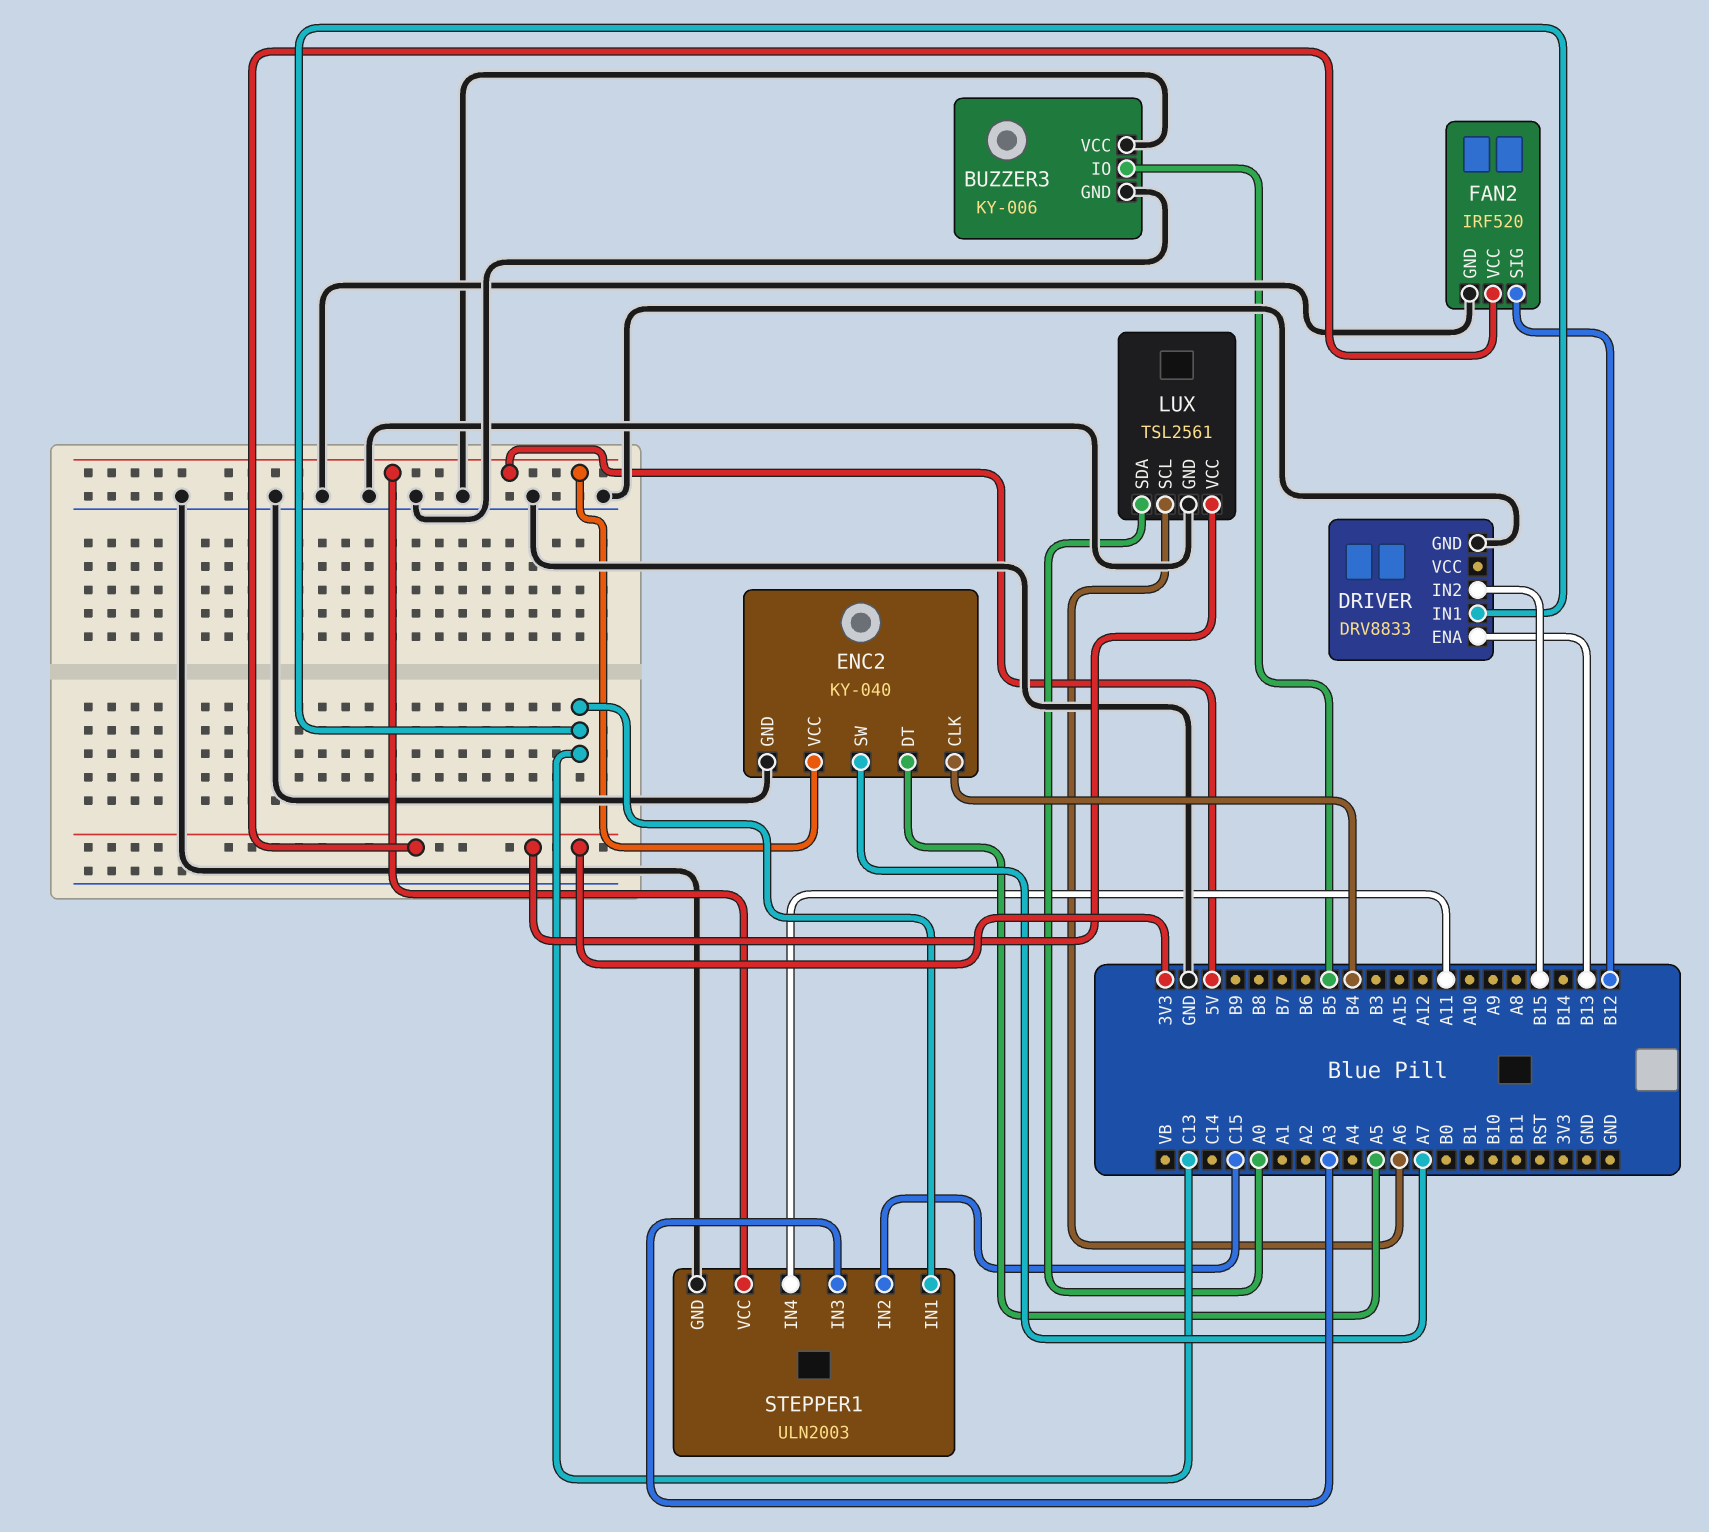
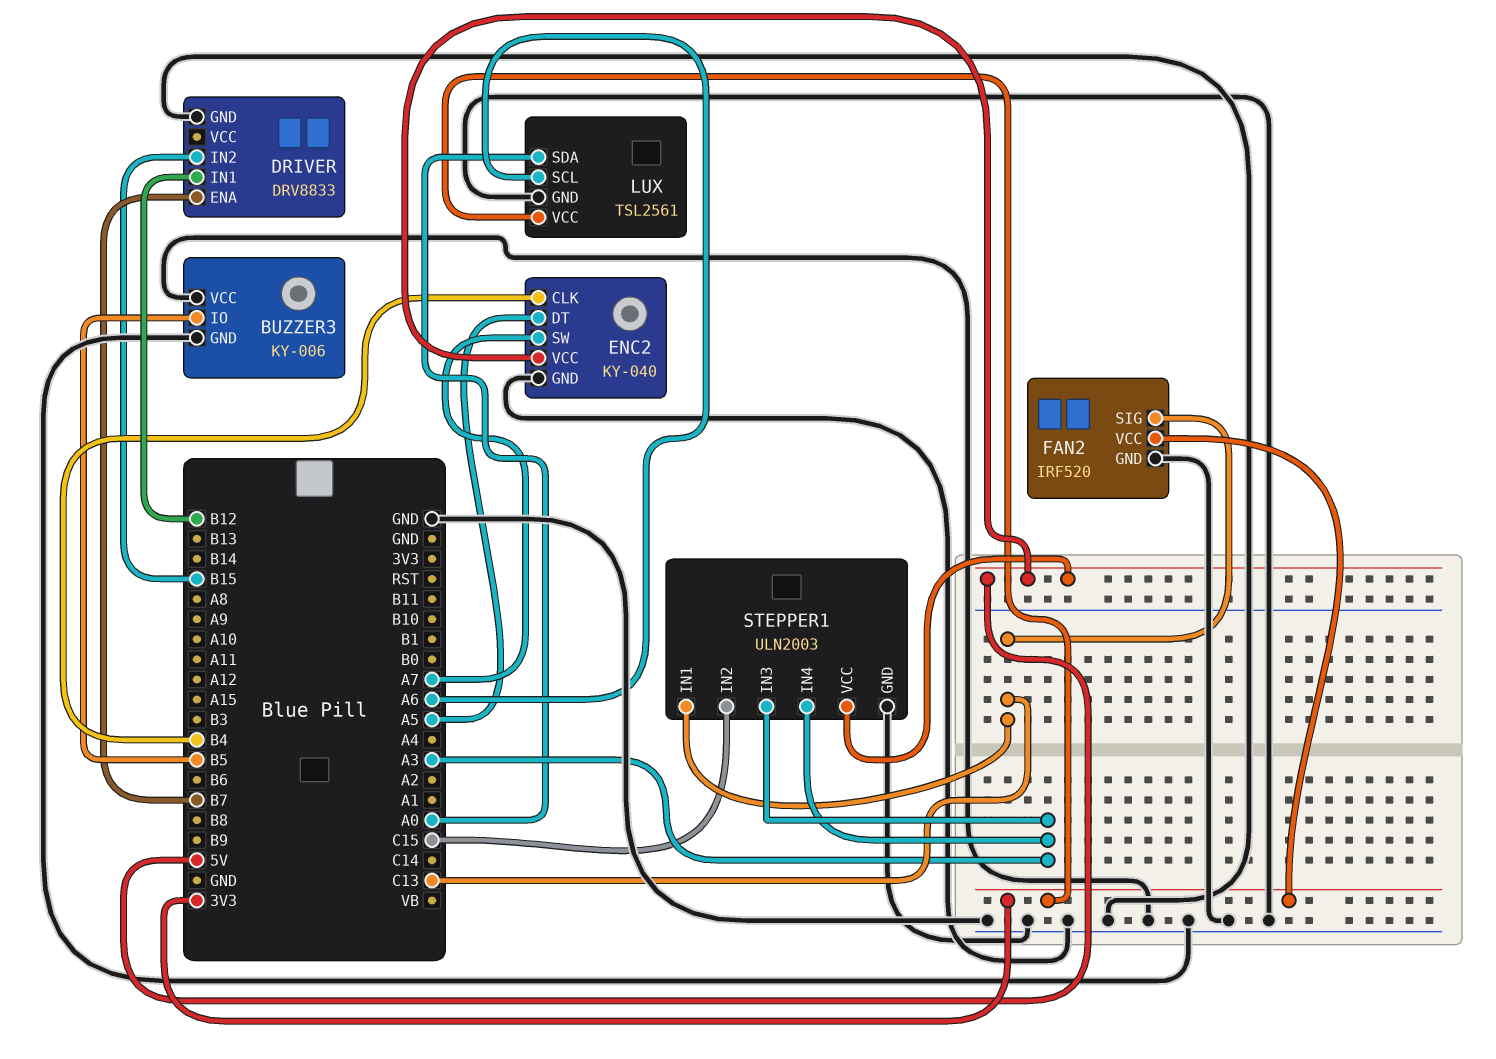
DRIVER pin ENA: B13 -> B7
DRIVER pin IN1: C13 -> B12
FAN2 pin SIG: B12 -> C13
STEPPER1 pin IN4: A11 -> A3

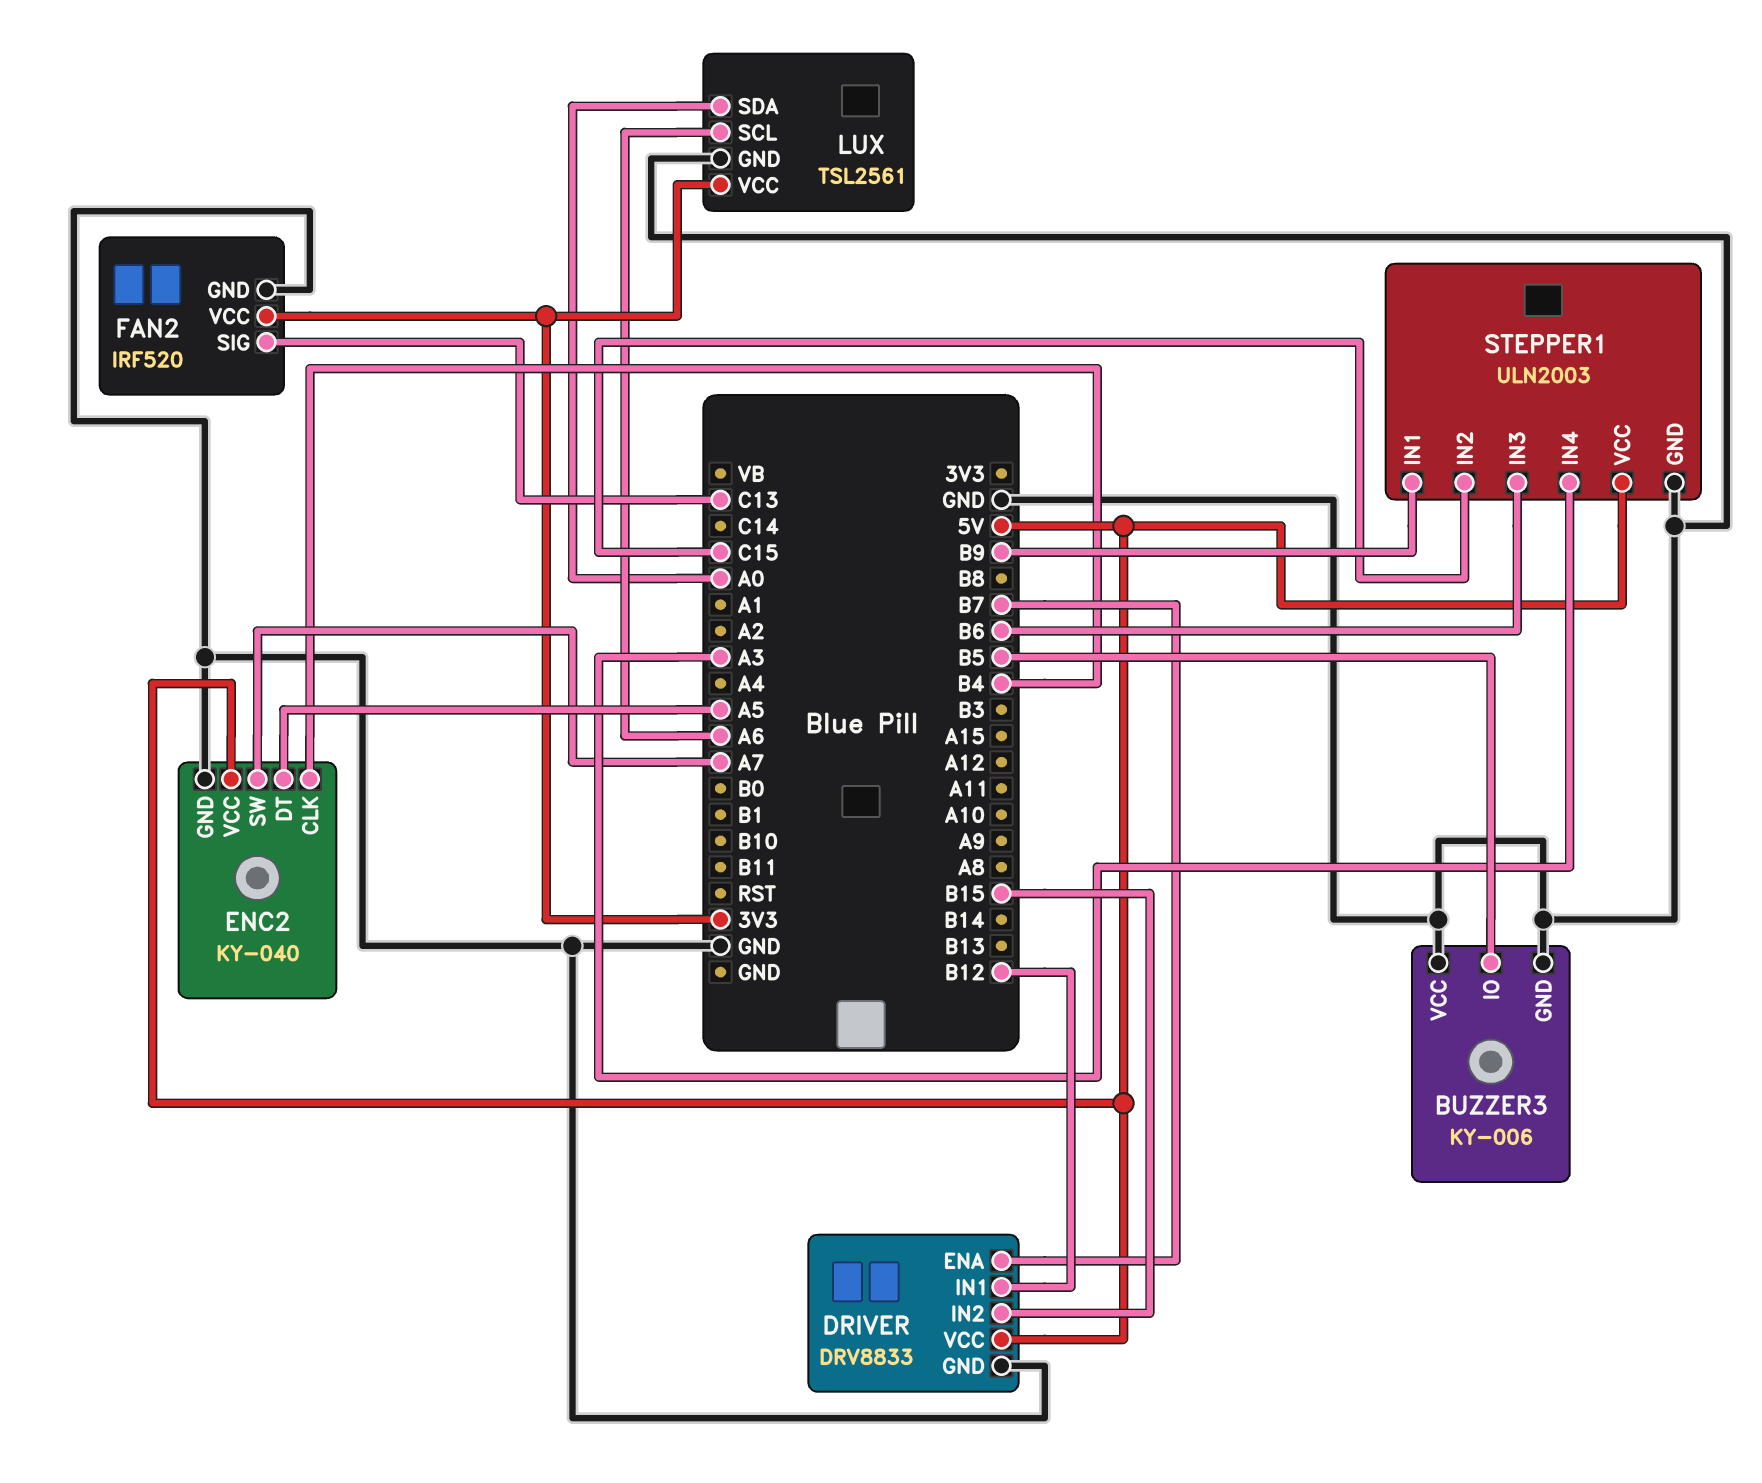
DRIVER pin VCC: none -> 5V
STEPPER1 pin IN1: C13 -> B9
STEPPER1 pin IN3: A3 -> B6

